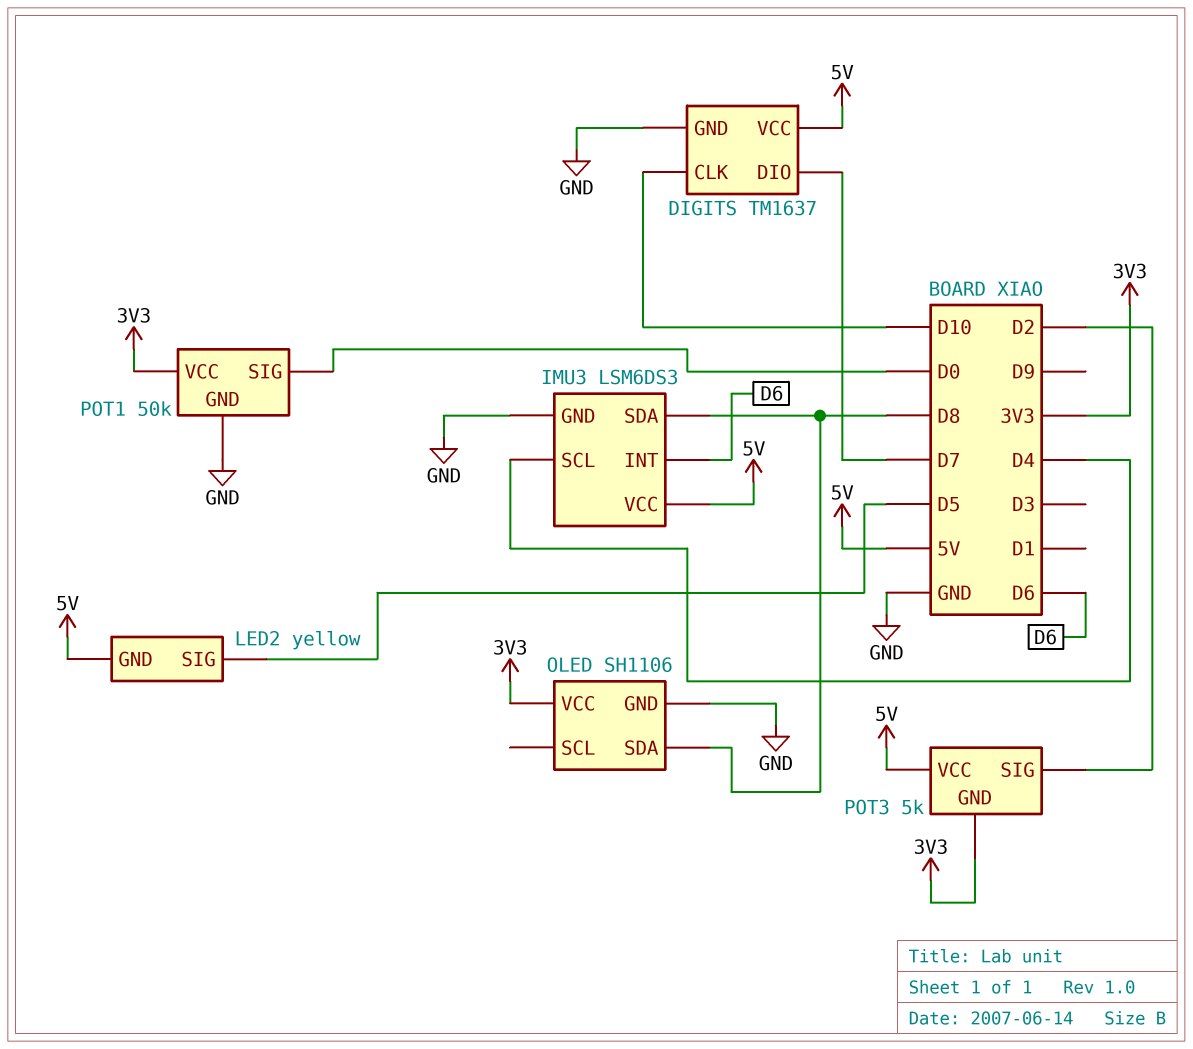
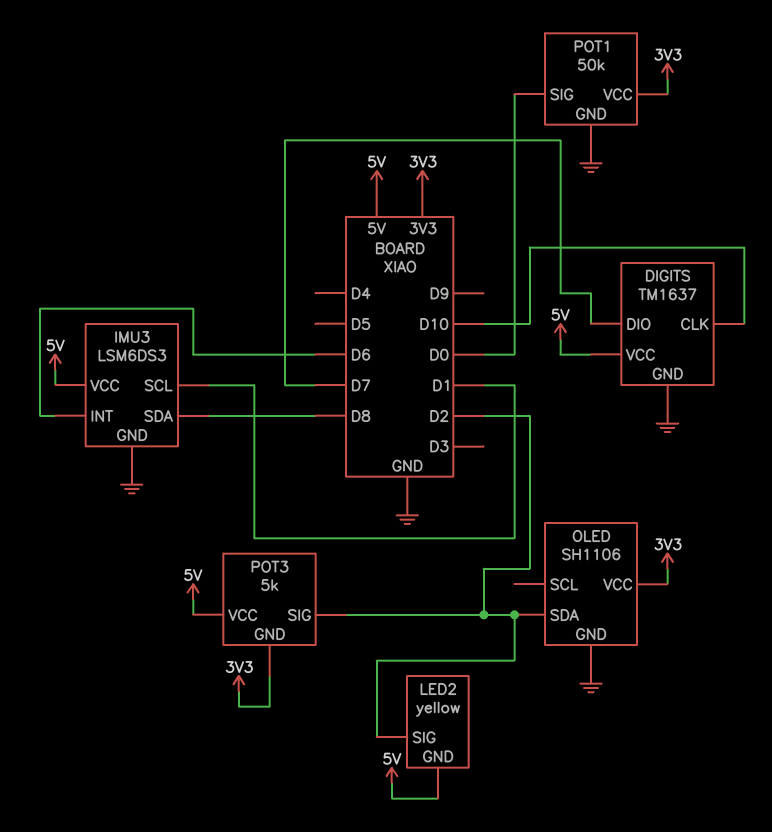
IMU3 pin SCL: D4 -> D1
LED2 pin SIG: D5 -> D2
OLED pin SDA: D8 -> D2

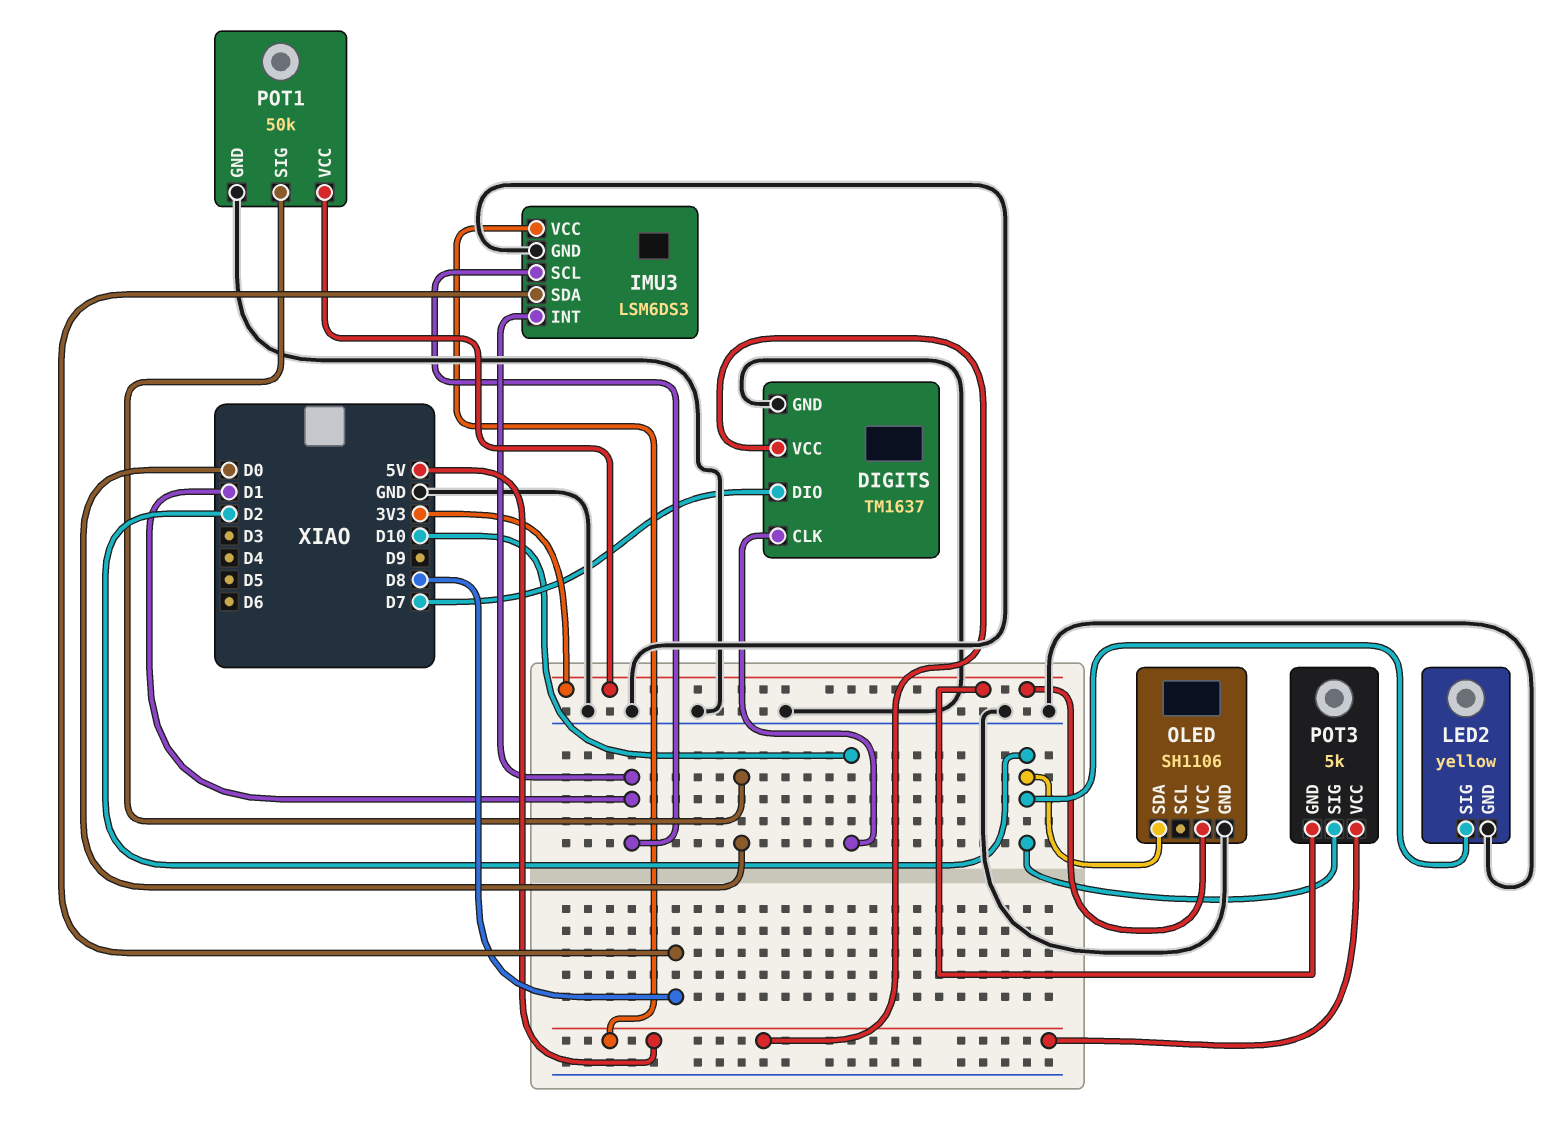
IMU3 pin INT: D6 -> D1
LED2 pin GND: 5V -> GND

